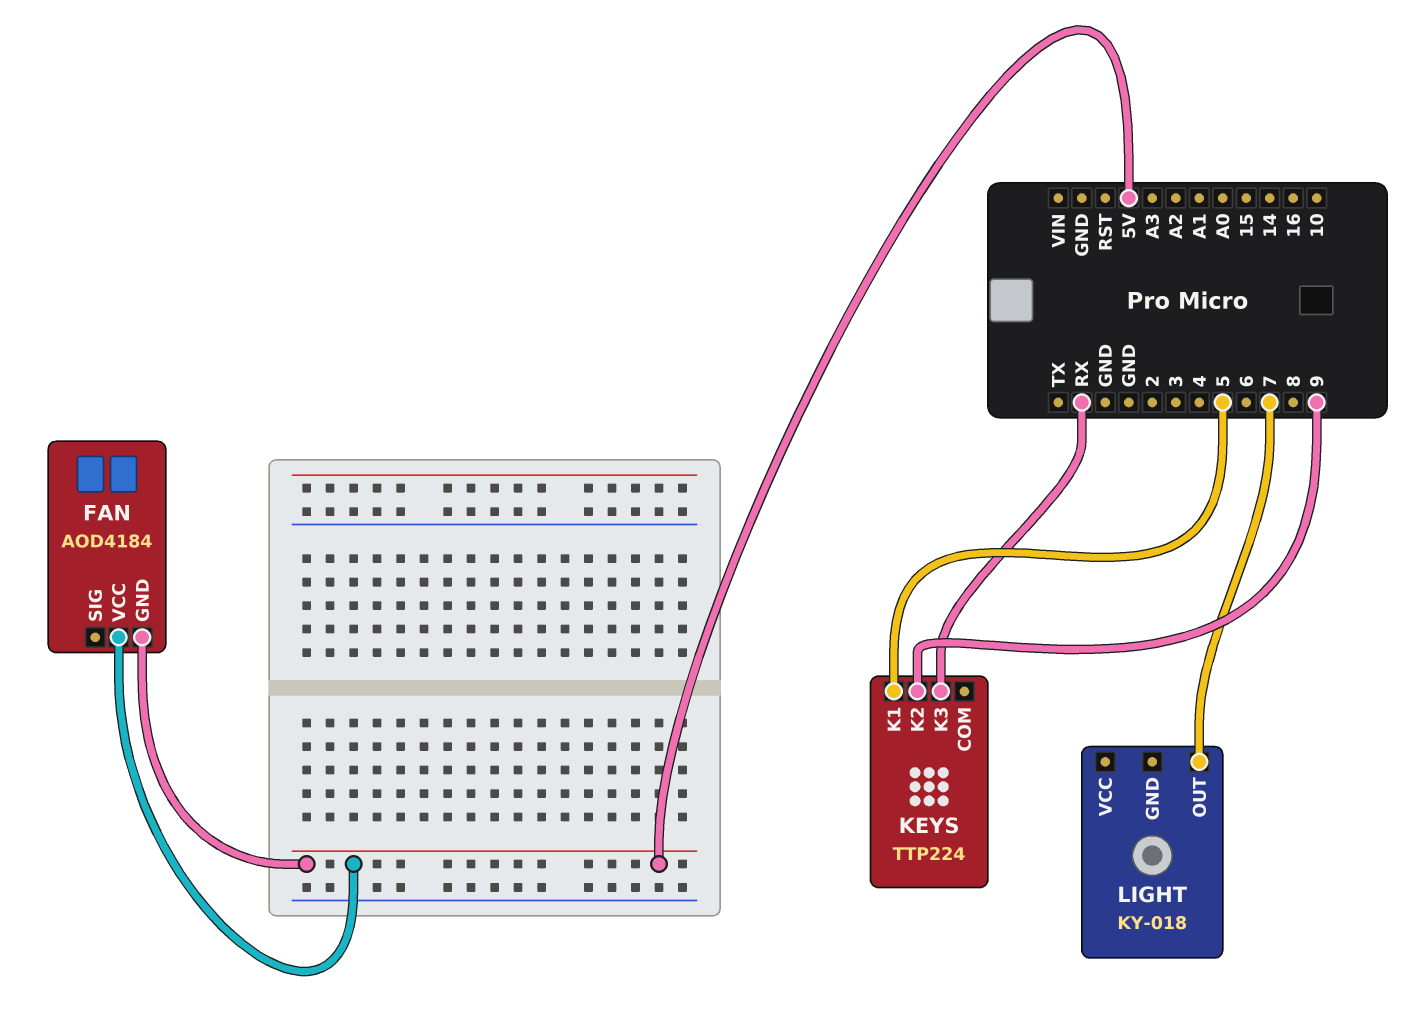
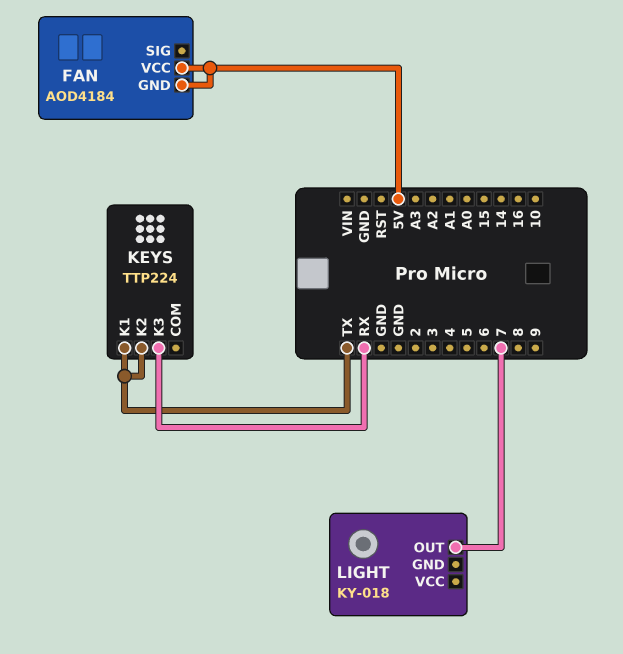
KEYS pin K1: 5 -> TX
KEYS pin K2: 9 -> TX

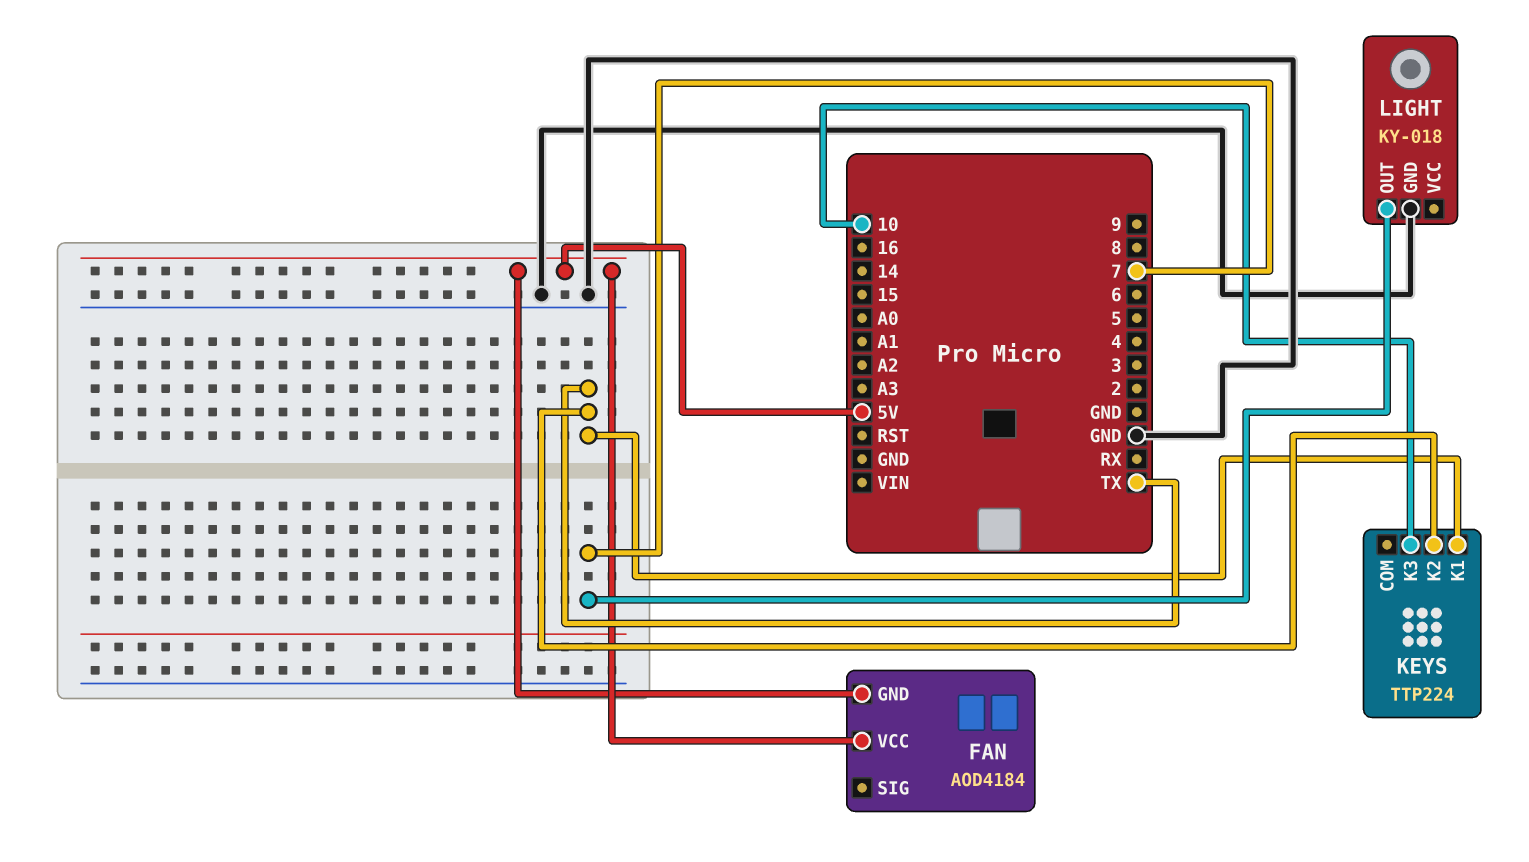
KEYS pin K3: RX -> 10
LIGHT pin GND: none -> GND

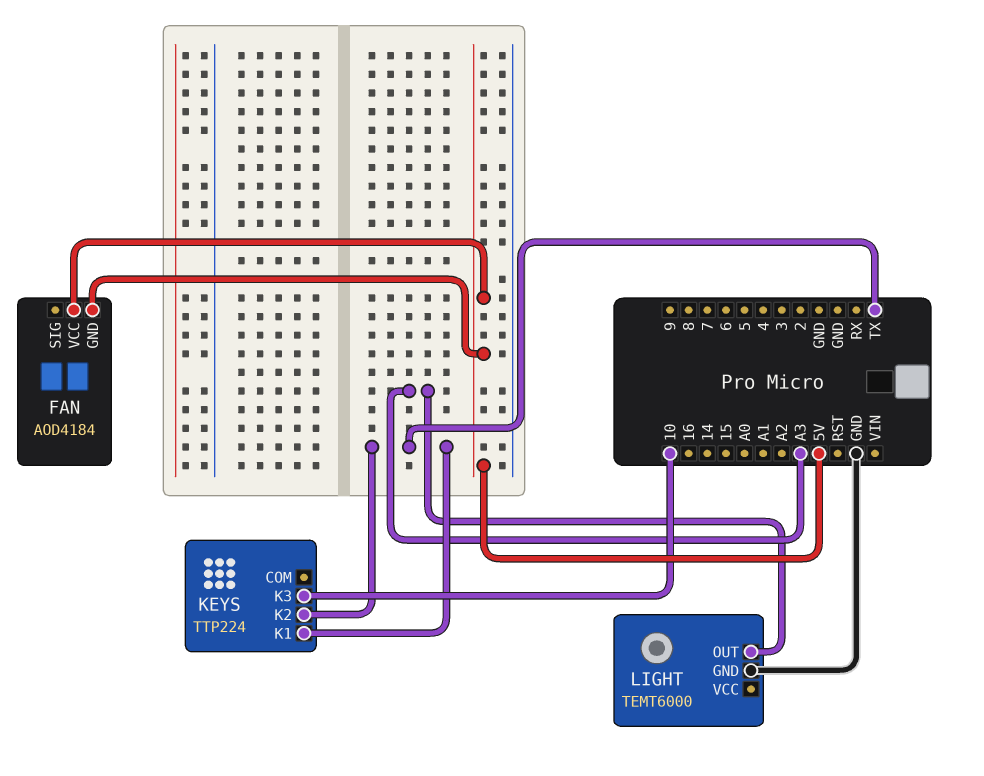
LIGHT: KY-018 -> TEMT6000
LIGHT pin OUT: 7 -> A3

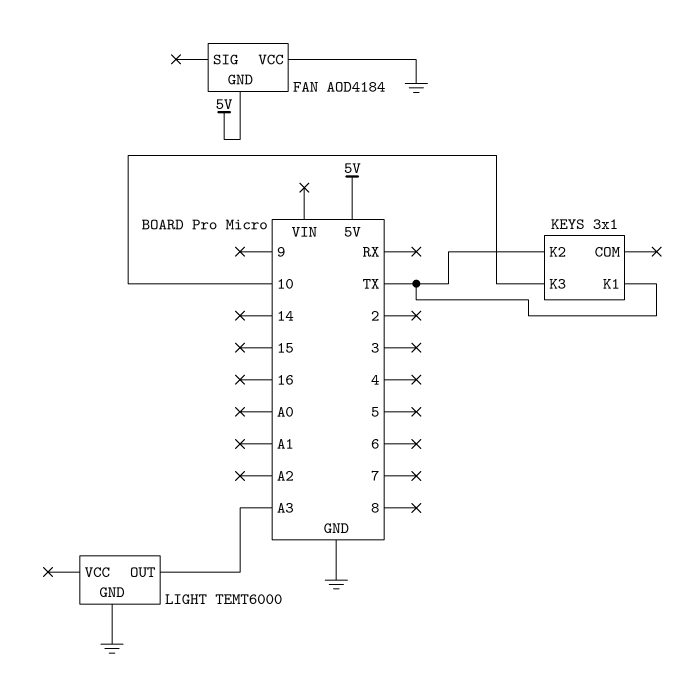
FAN pin VCC: 5V -> GND
KEYS: TTP224 -> 3x1

